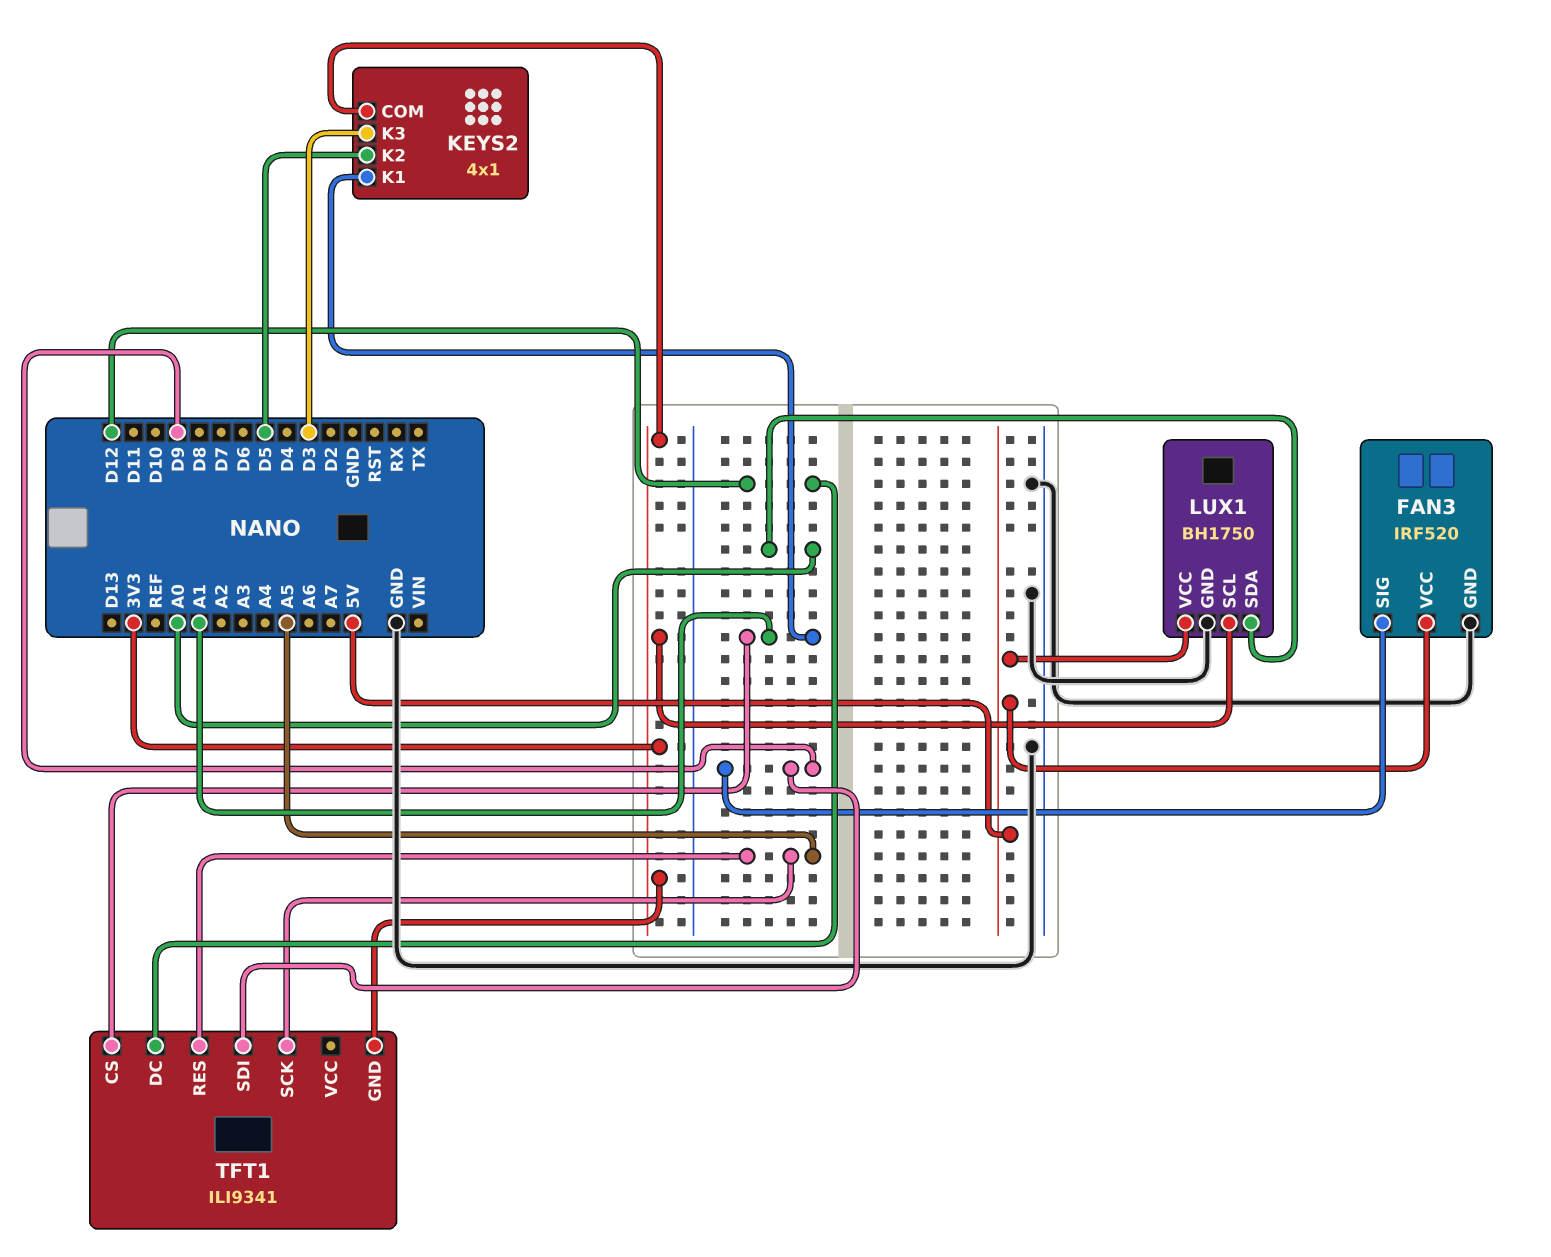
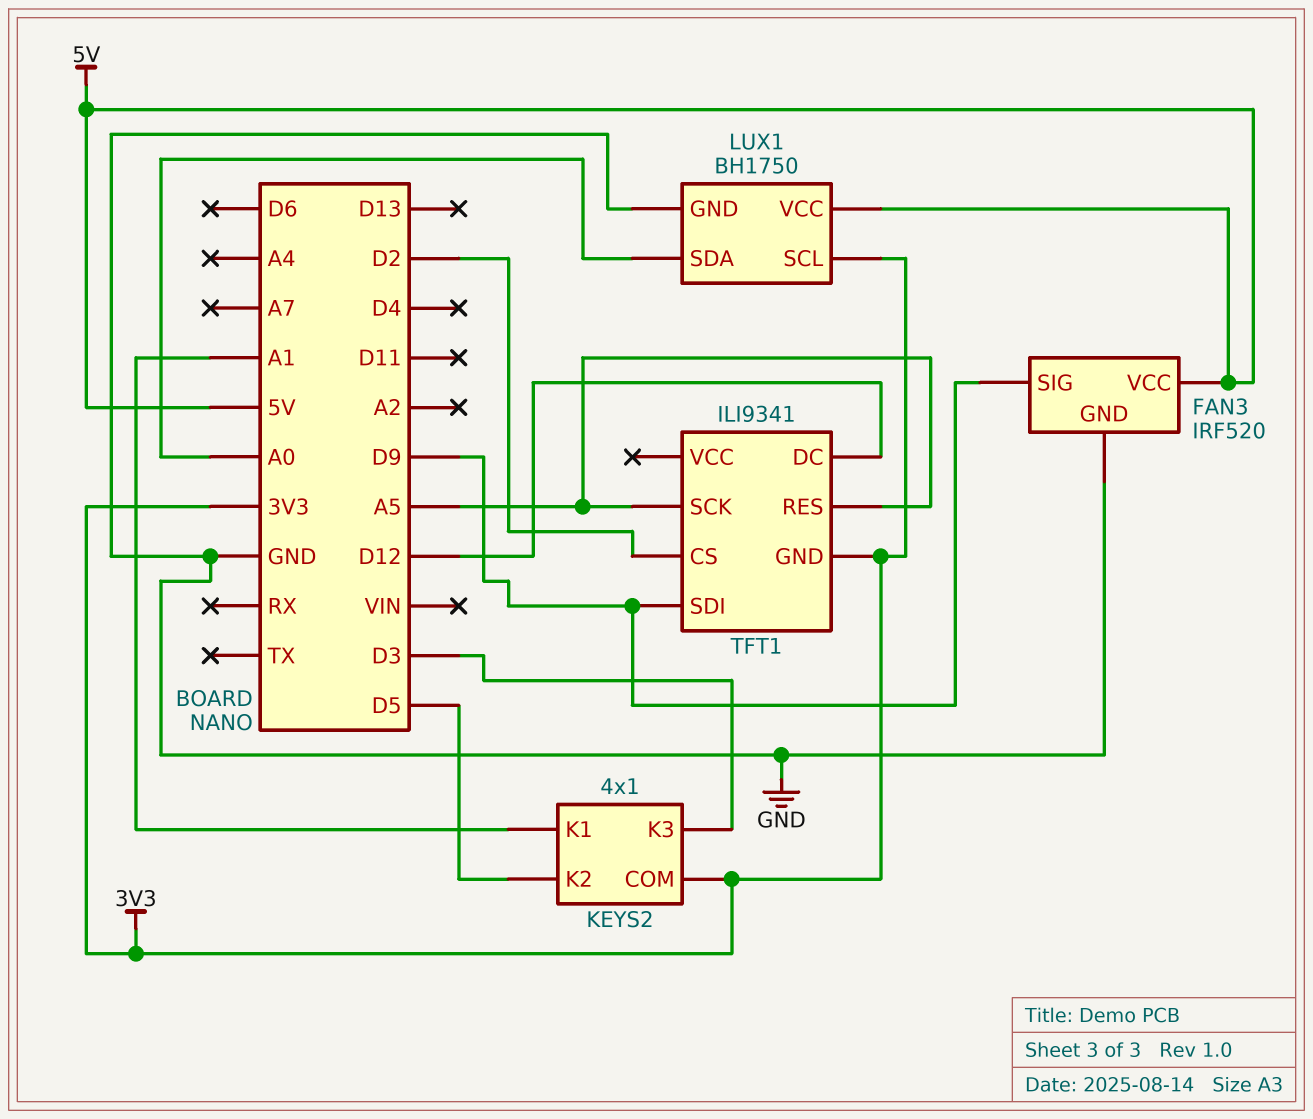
TFT1 pin CS: A1 -> D2

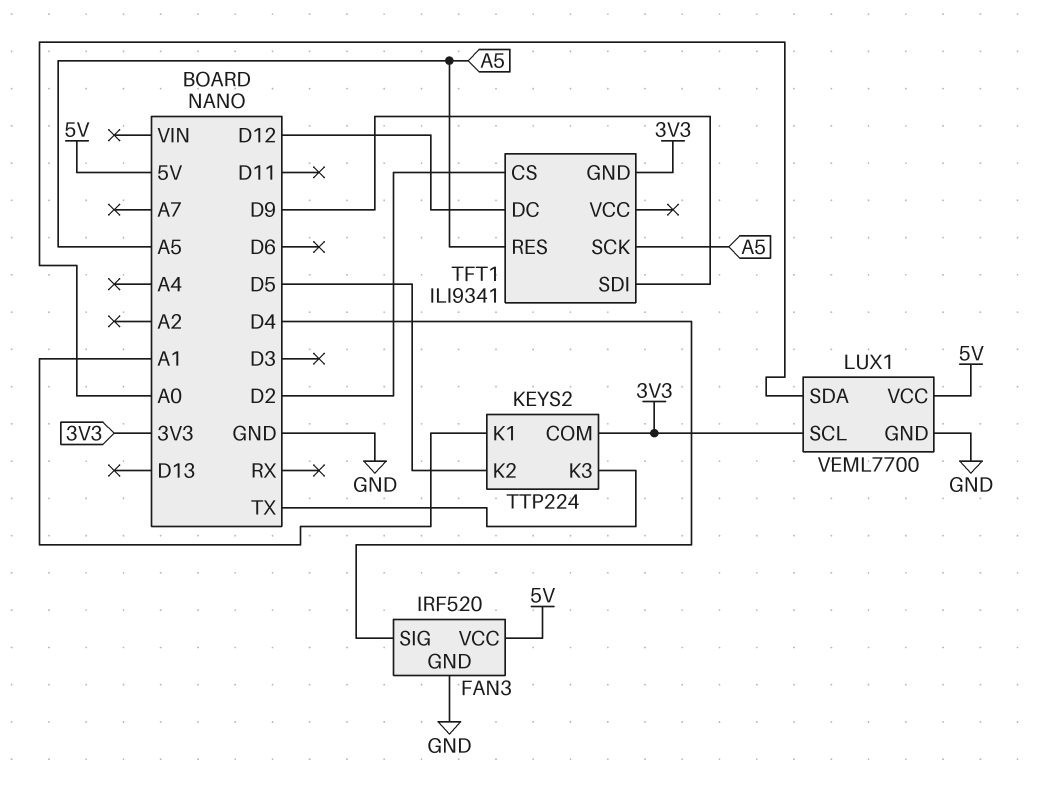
FAN3 pin SIG: D9 -> D4
KEYS2: 4x1 -> TTP224
KEYS2 pin K3: D3 -> TX
LUX1: BH1750 -> VEML7700

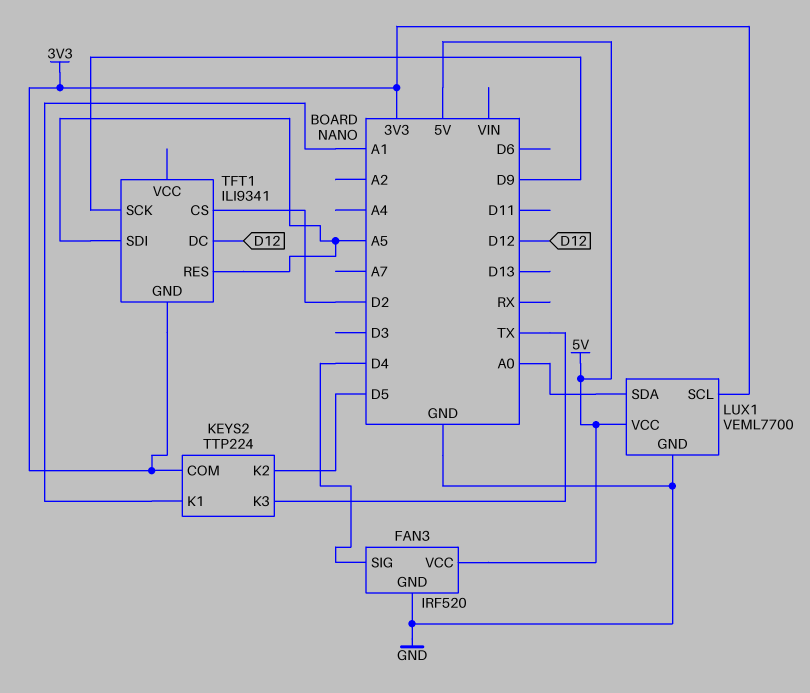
TFT1 pin SCK: A5 -> D9
TFT1 pin SDI: D9 -> A5

